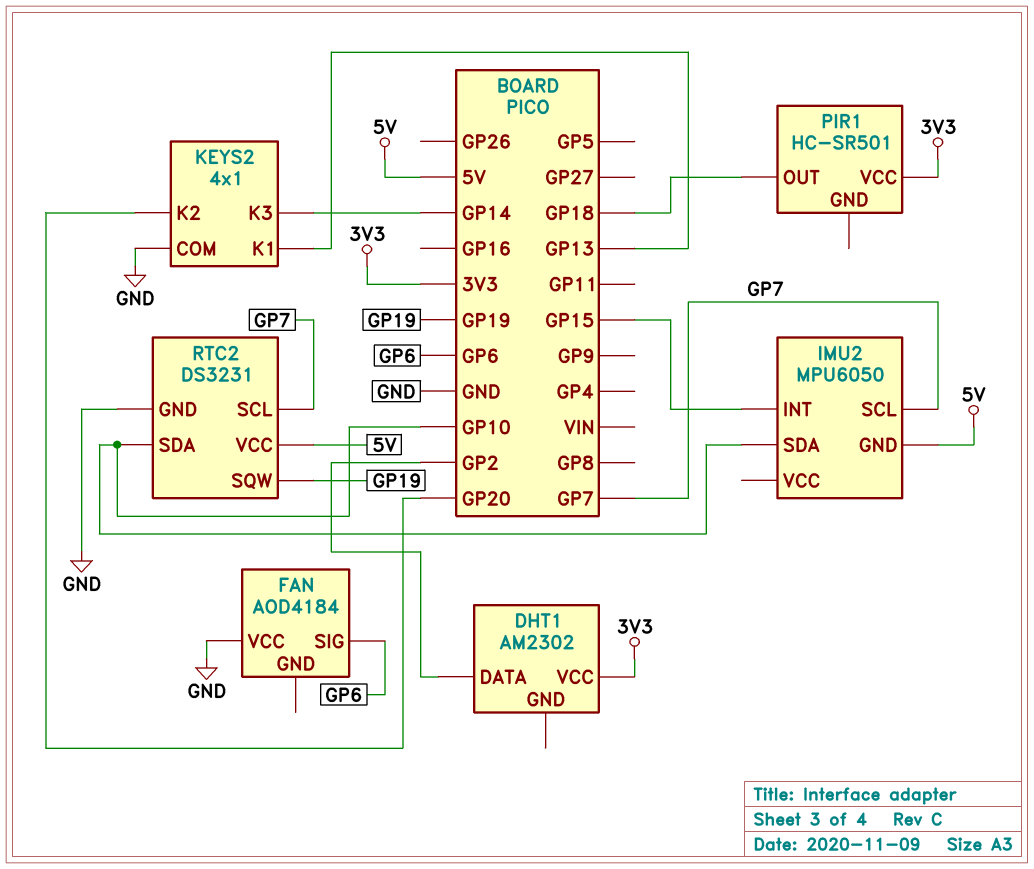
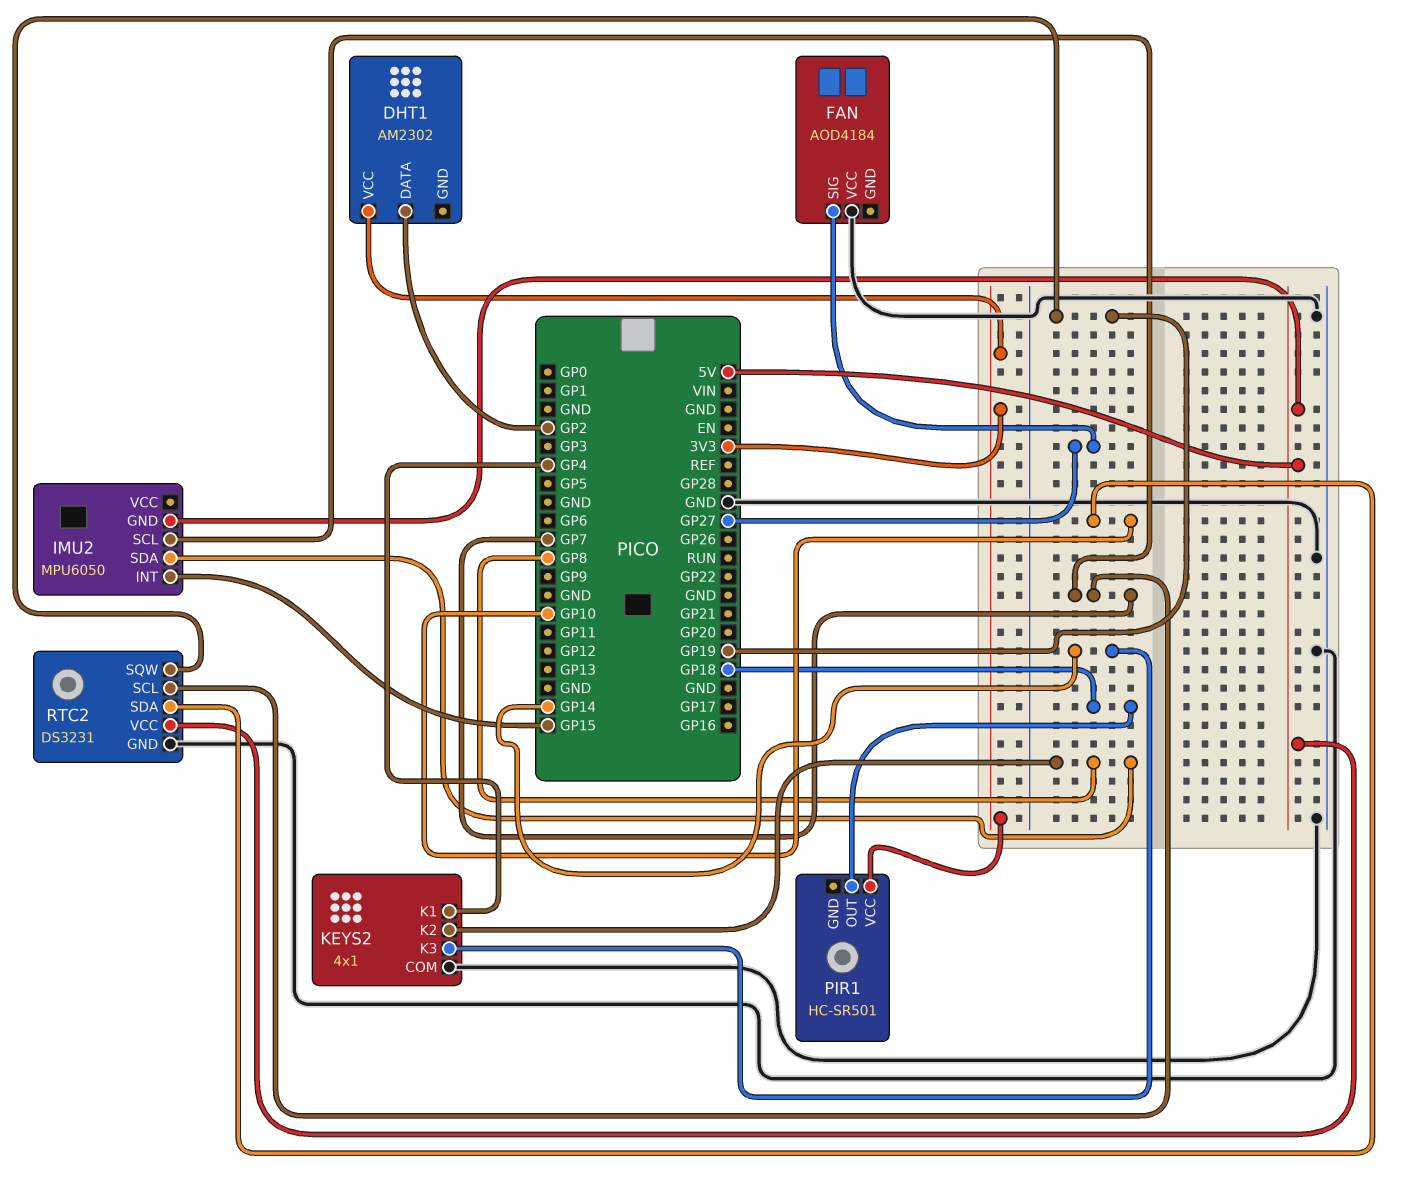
FAN pin SIG: GP6 -> GP27
IMU2 pin SDA: GP10 -> GP8
KEYS2 pin K1: GP13 -> GP4
KEYS2 pin K2: GP20 -> GP8

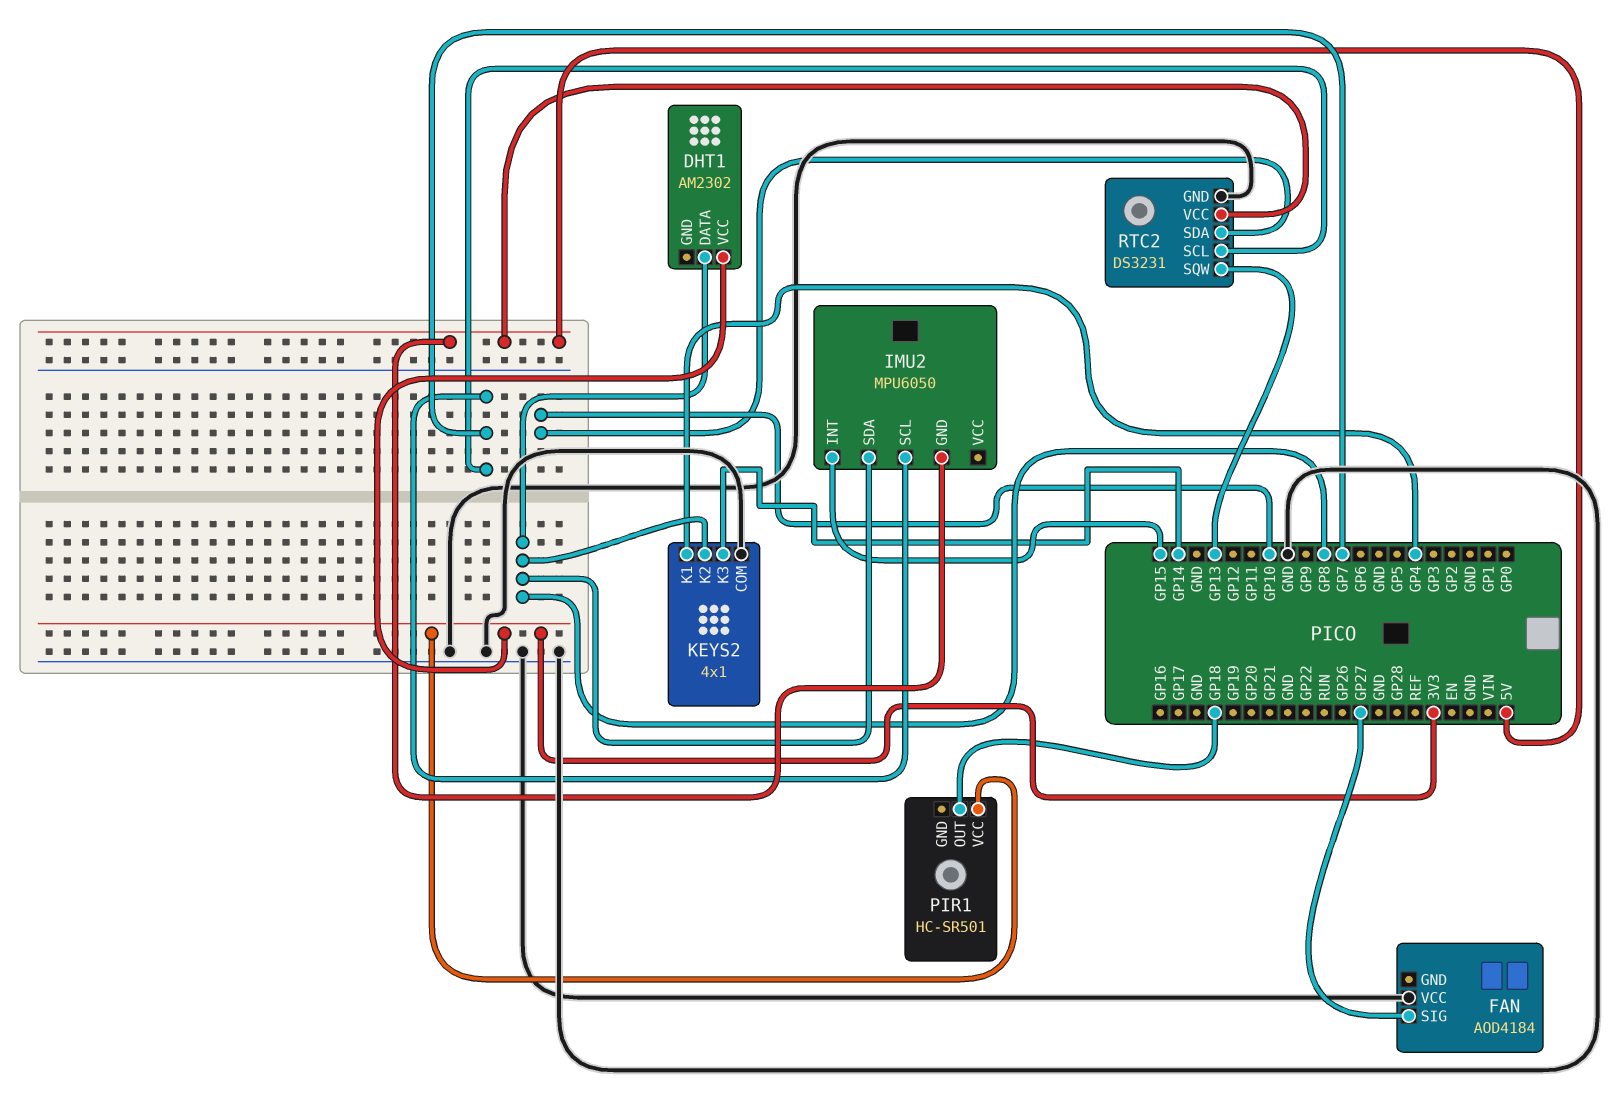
DHT1 pin DATA: GP2 -> GP8
RTC2 pin SQW: GP19 -> GP13

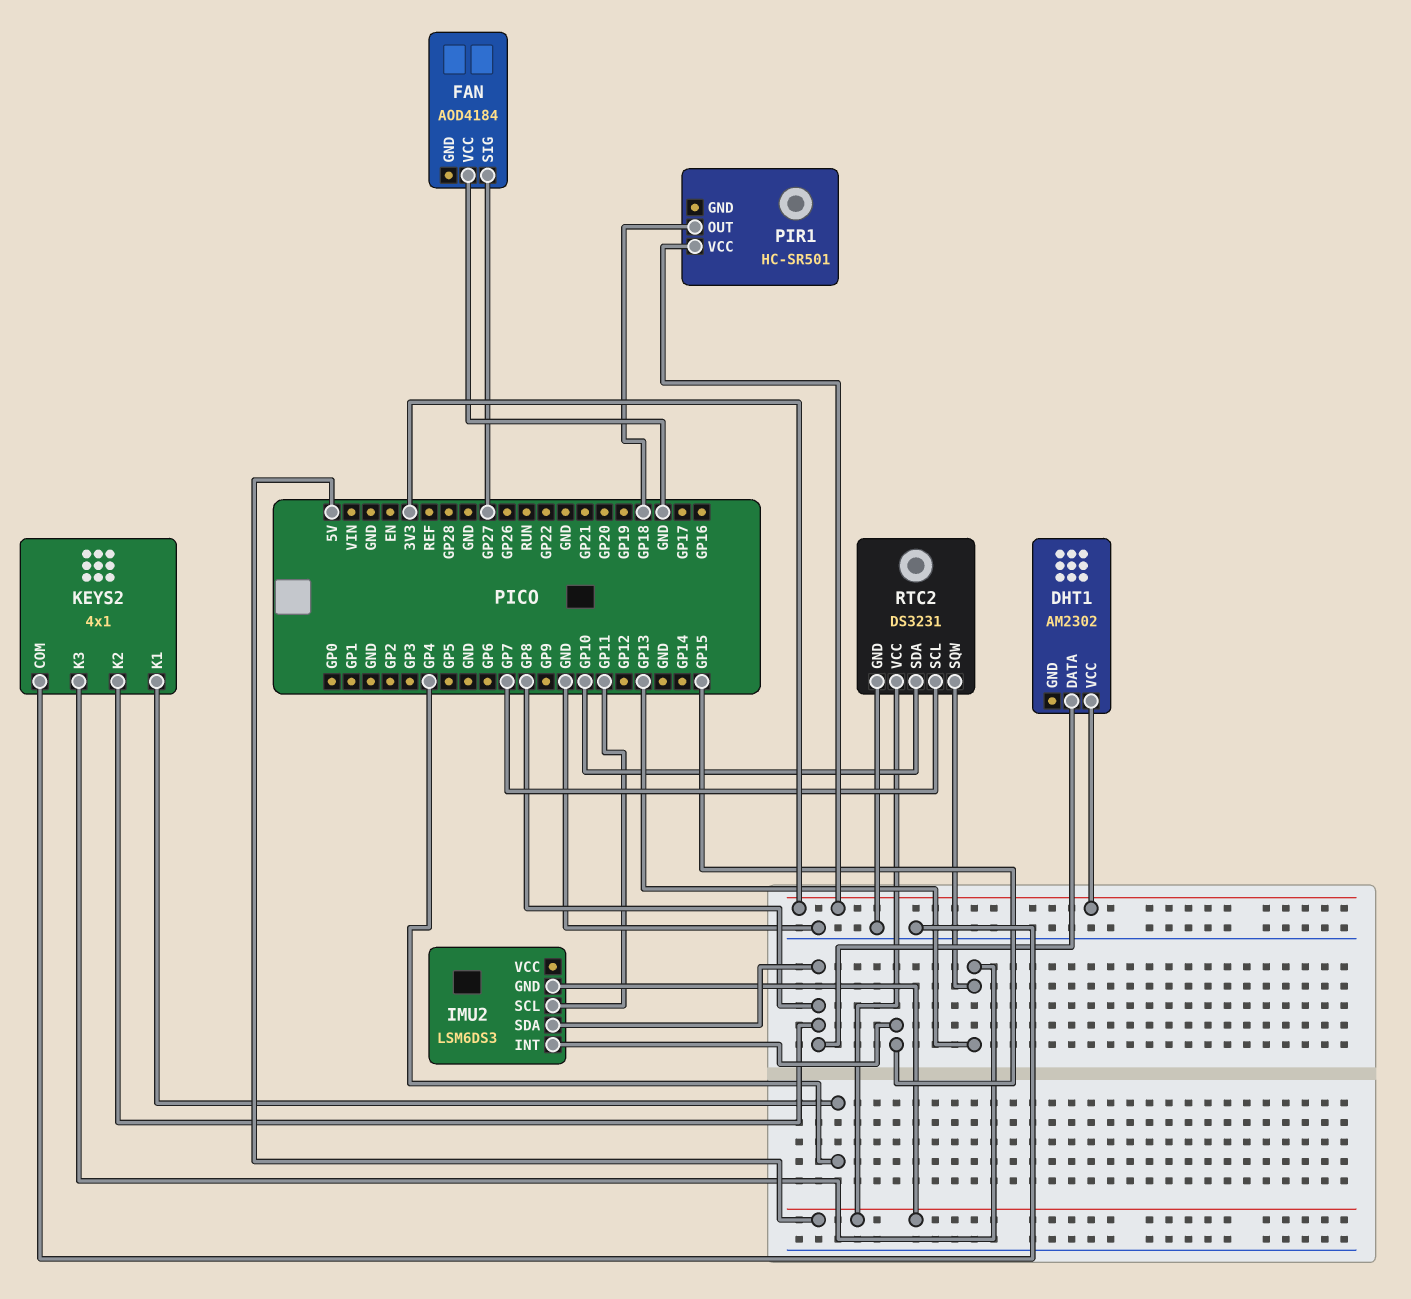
IMU2: MPU6050 -> LSM6DS3
IMU2 pin SCL: GP7 -> GP11
KEYS2 pin K3: GP14 -> GP13

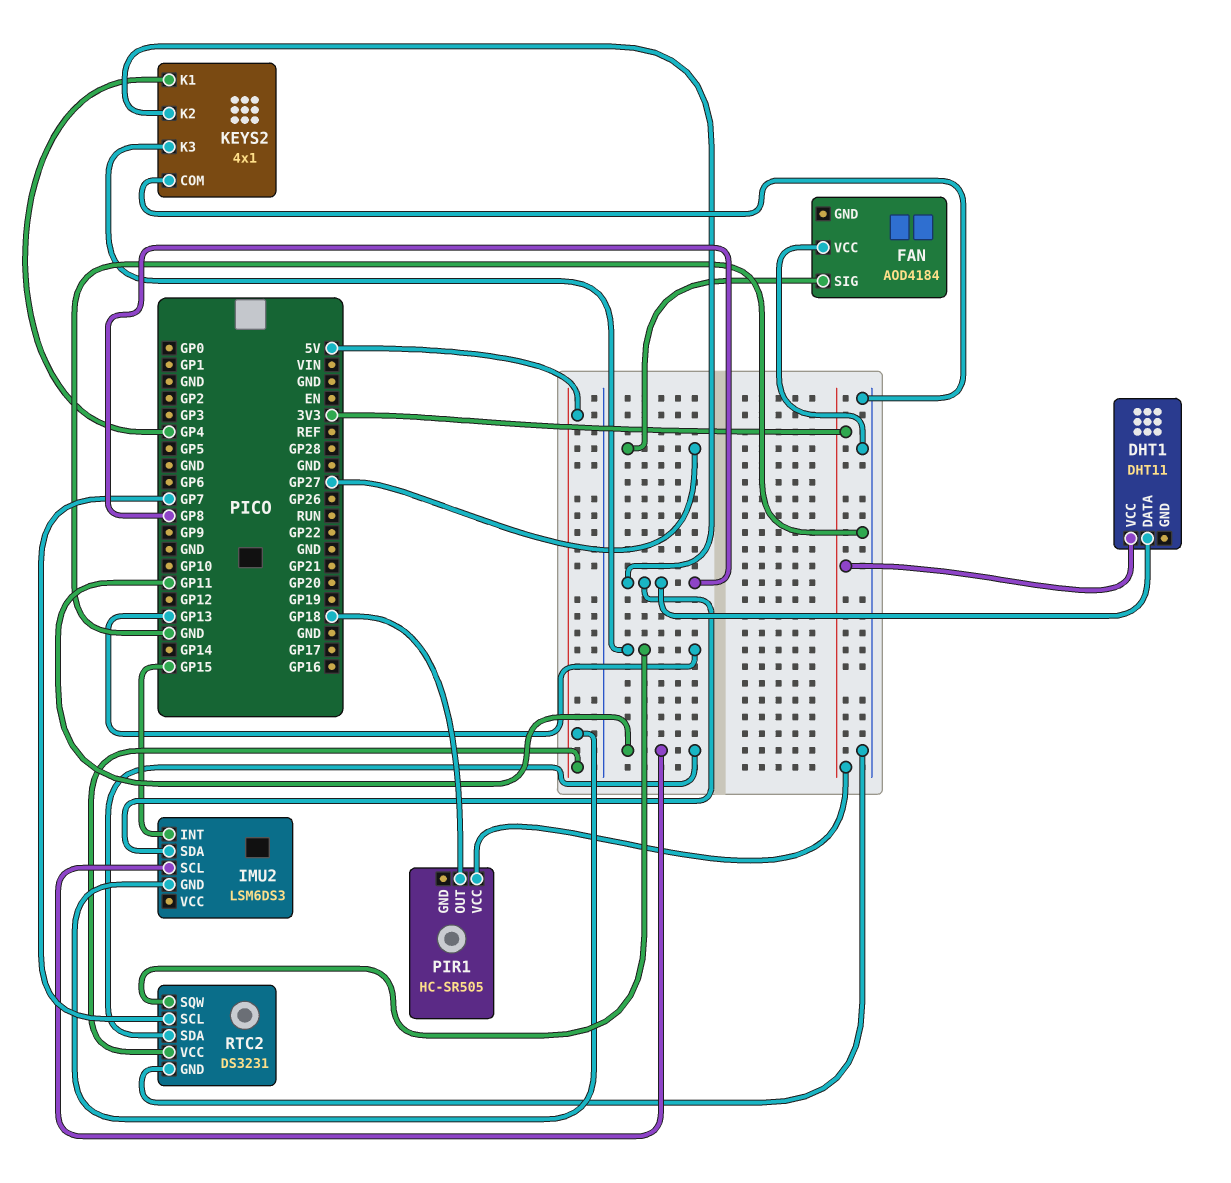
DHT1: AM2302 -> DHT11
PIR1: HC-SR501 -> HC-SR505
RTC2 pin SDA: GP10 -> GP11

